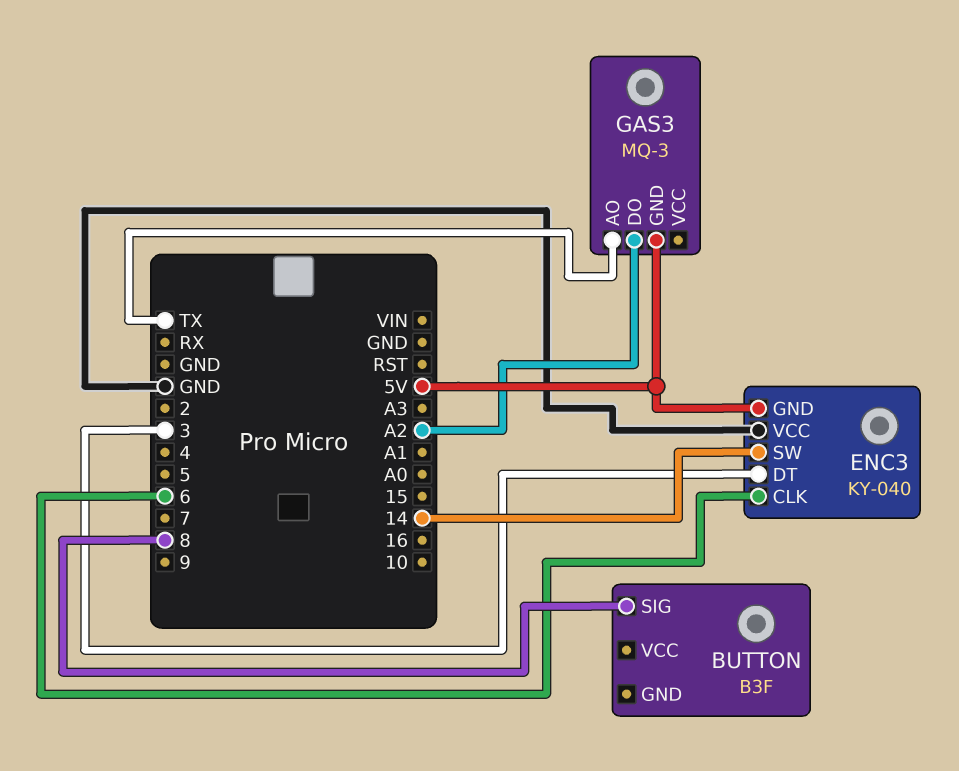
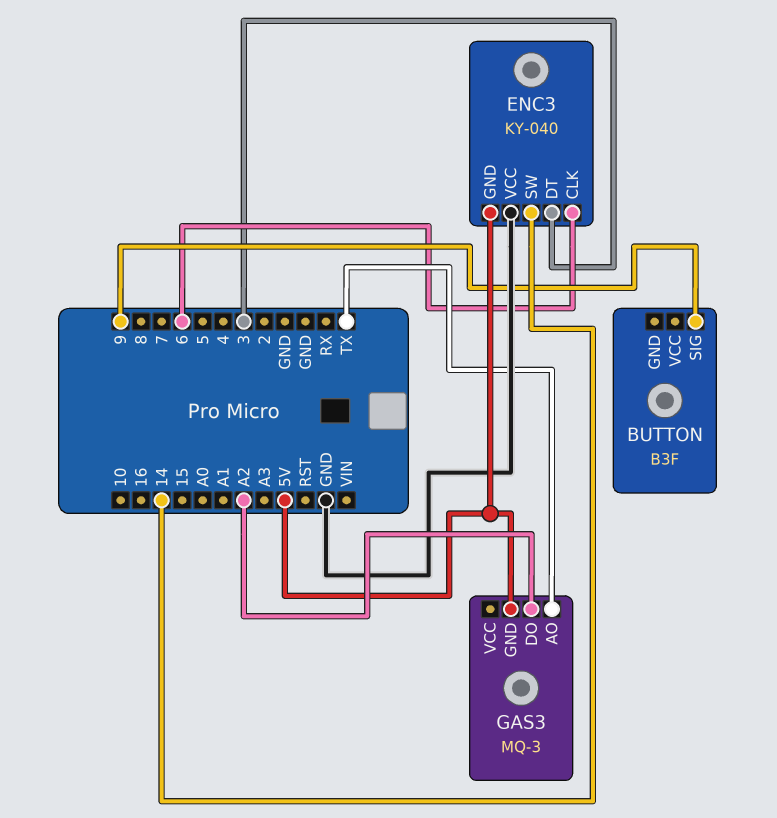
BUTTON pin SIG: 8 -> 9

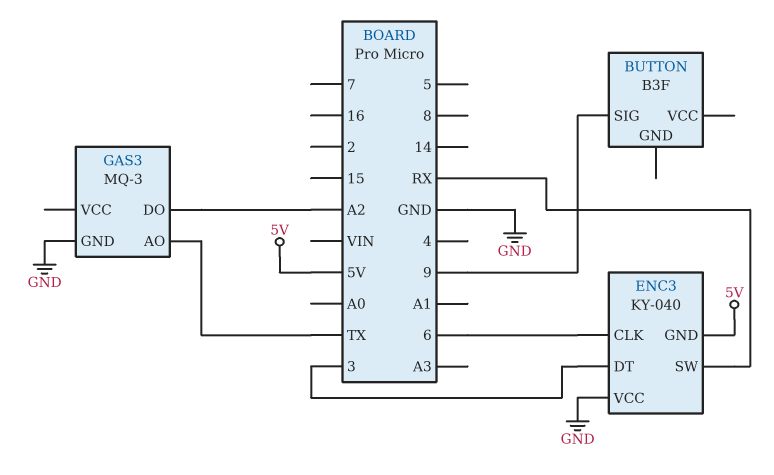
ENC3 pin SW: 14 -> RX
GAS3 pin GND: 5V -> GND

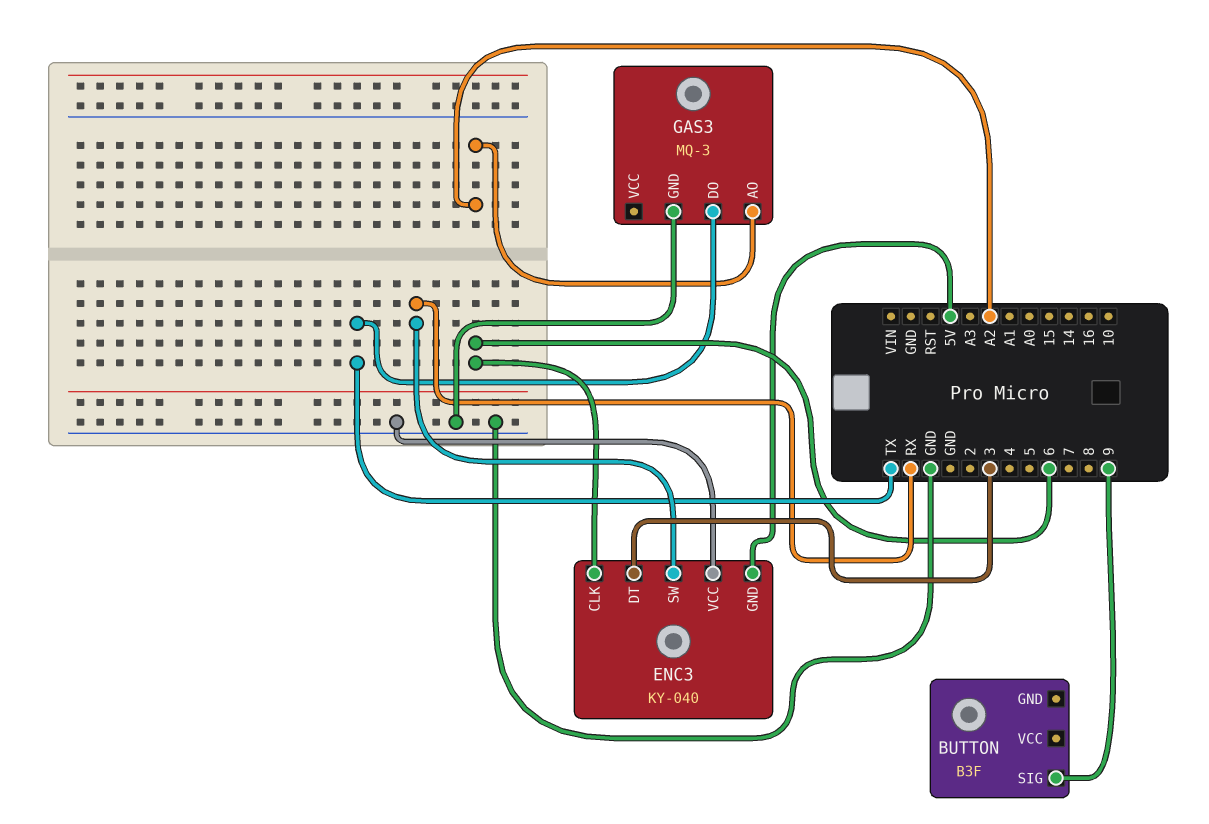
GAS3 pin AO: TX -> A2
GAS3 pin DO: A2 -> TX

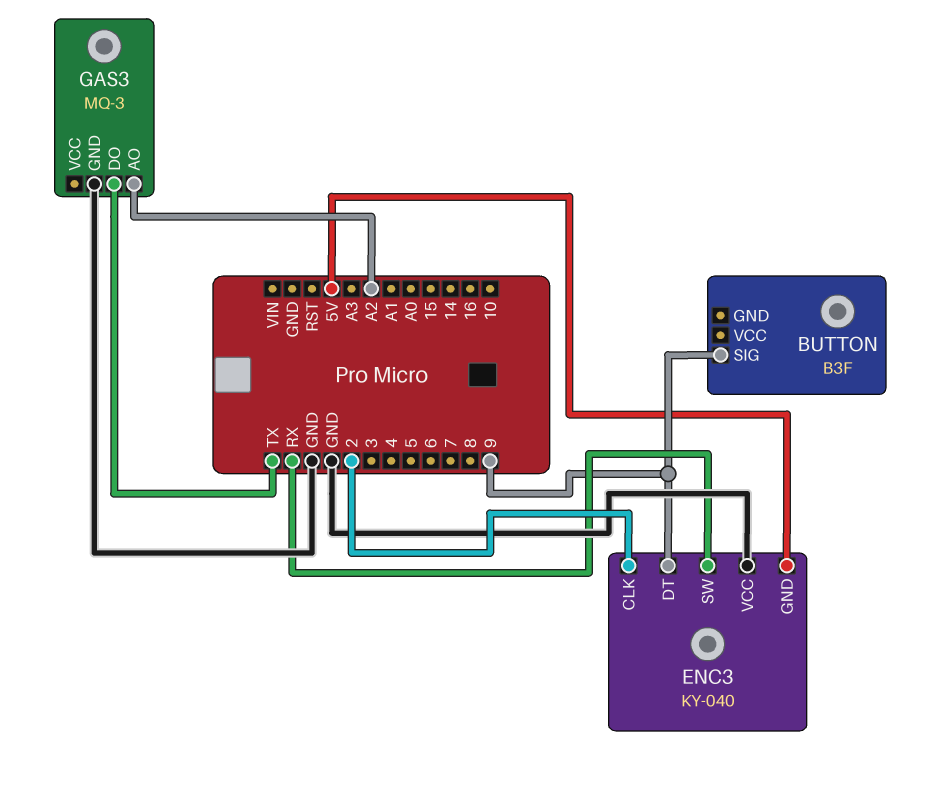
ENC3 pin CLK: 6 -> 2
ENC3 pin DT: 3 -> 9

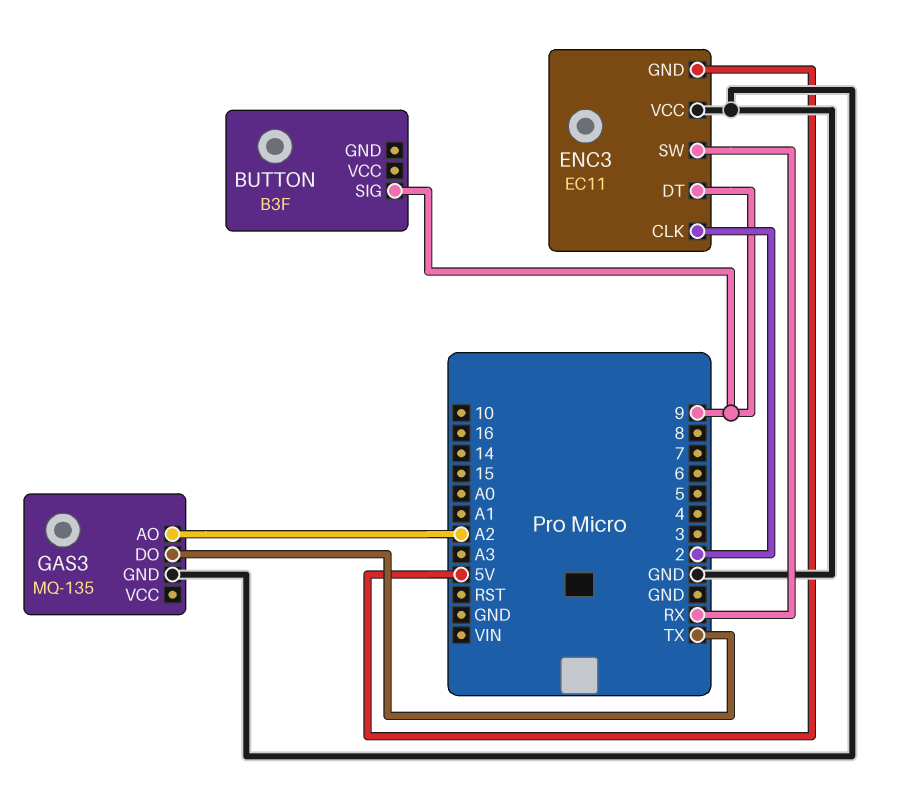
ENC3: KY-040 -> EC11
GAS3: MQ-3 -> MQ-135

